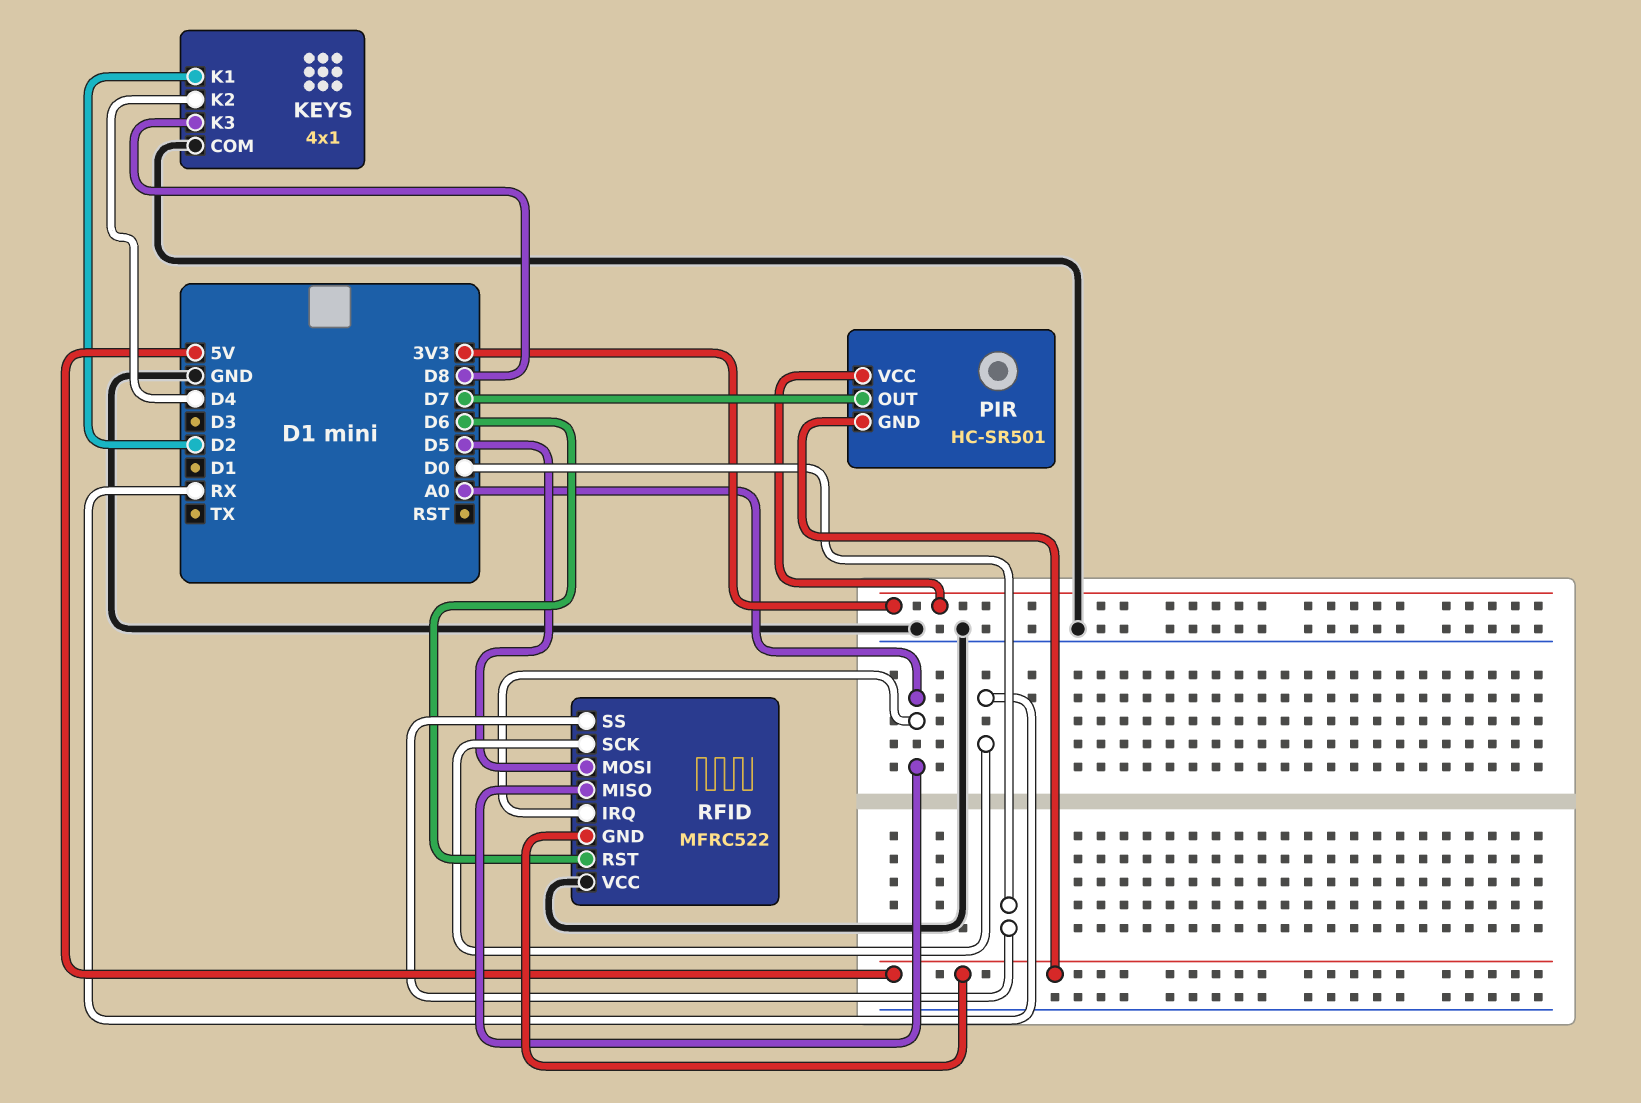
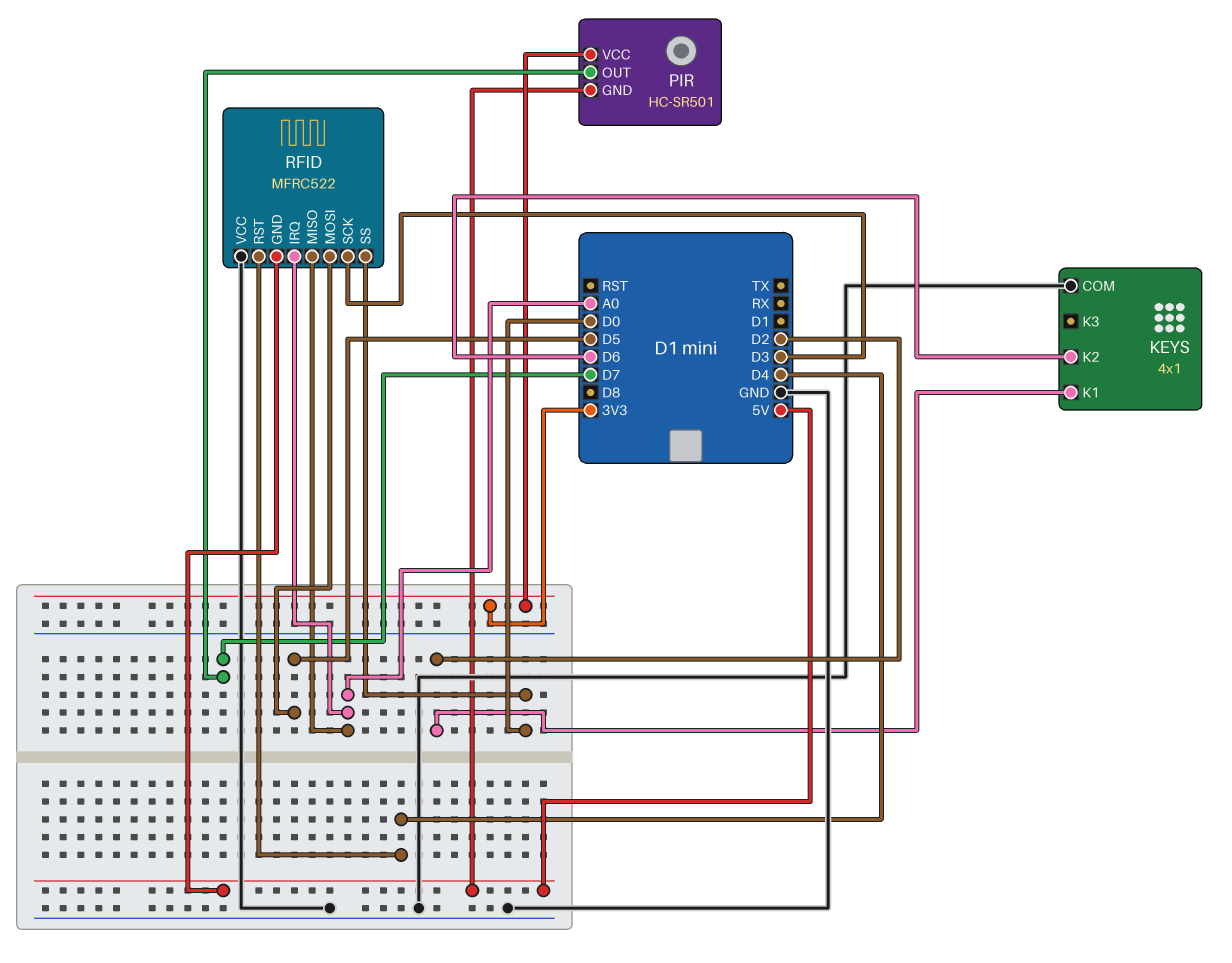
KEYS pin K2: D4 -> D6
KEYS pin K3: D8 -> none
RFID pin RST: D6 -> D4
RFID pin SCK: RX -> D3

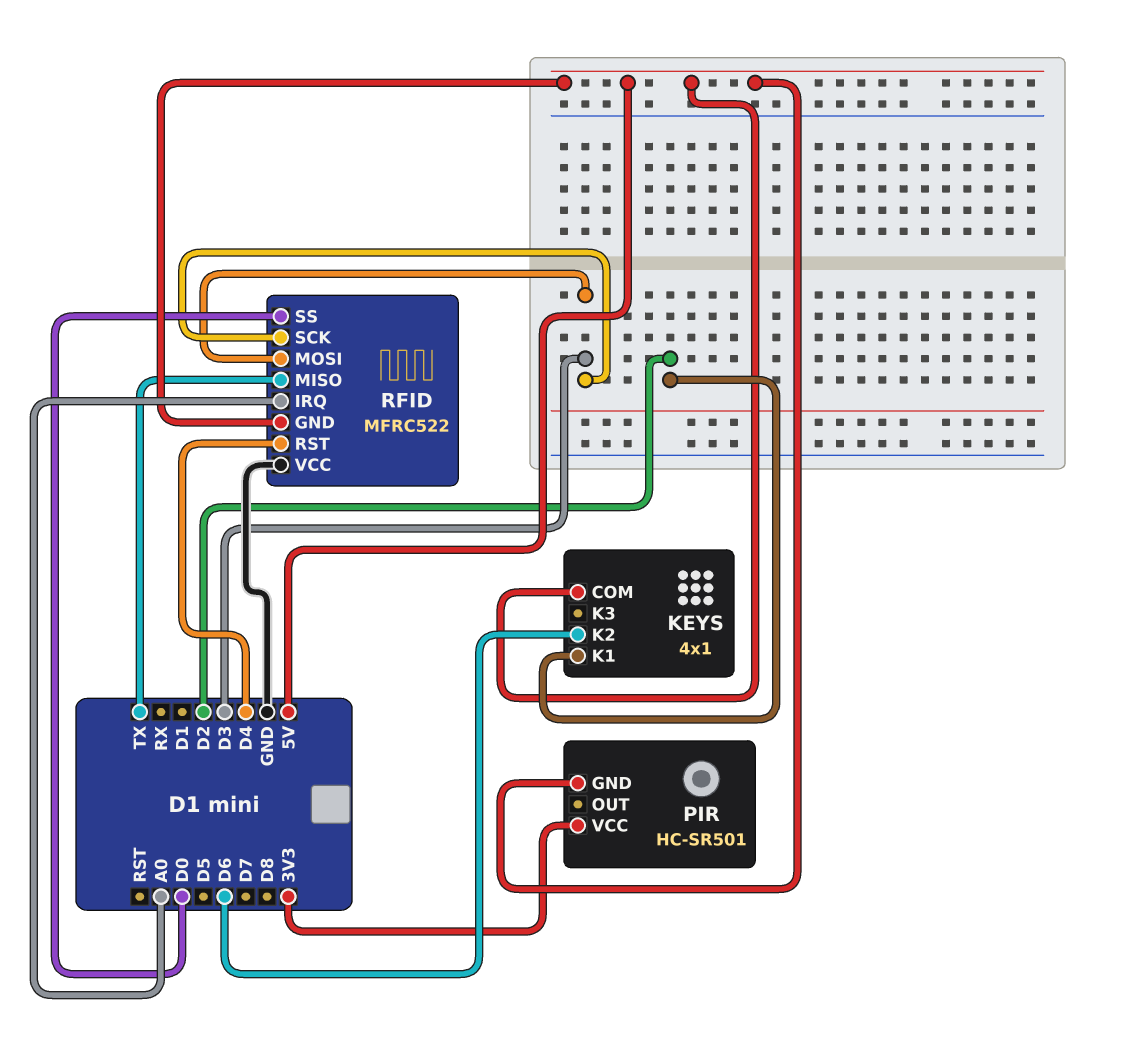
KEYS pin COM: GND -> 5V
PIR pin OUT: D7 -> none
RFID pin MISO: A0 -> TX
RFID pin MOSI: D5 -> D3

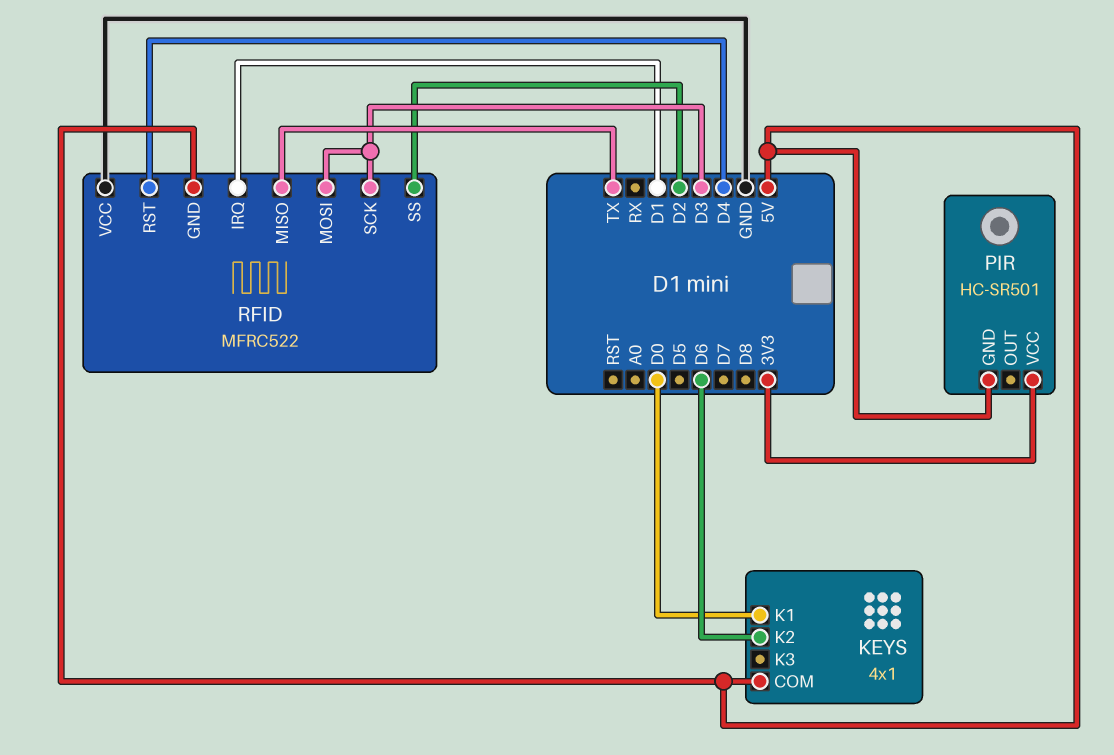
KEYS pin K1: D2 -> D0
RFID pin IRQ: A0 -> D1
RFID pin SS: D0 -> D2

